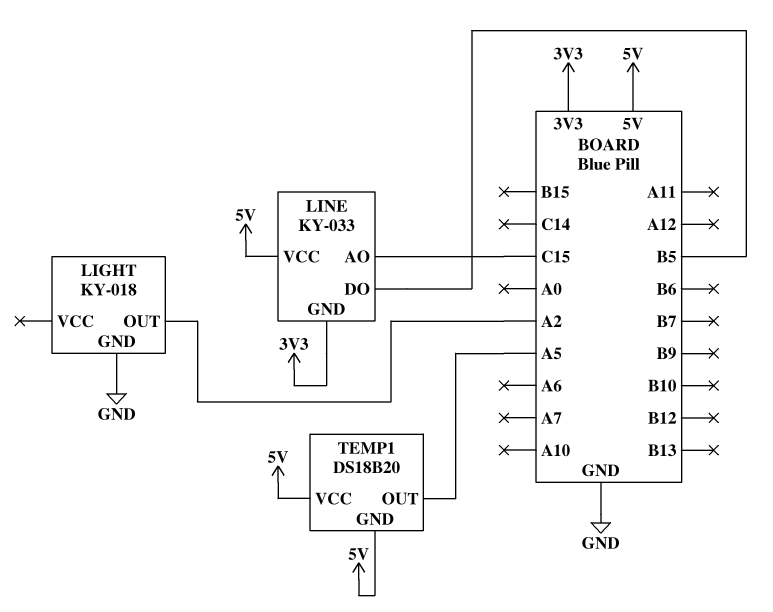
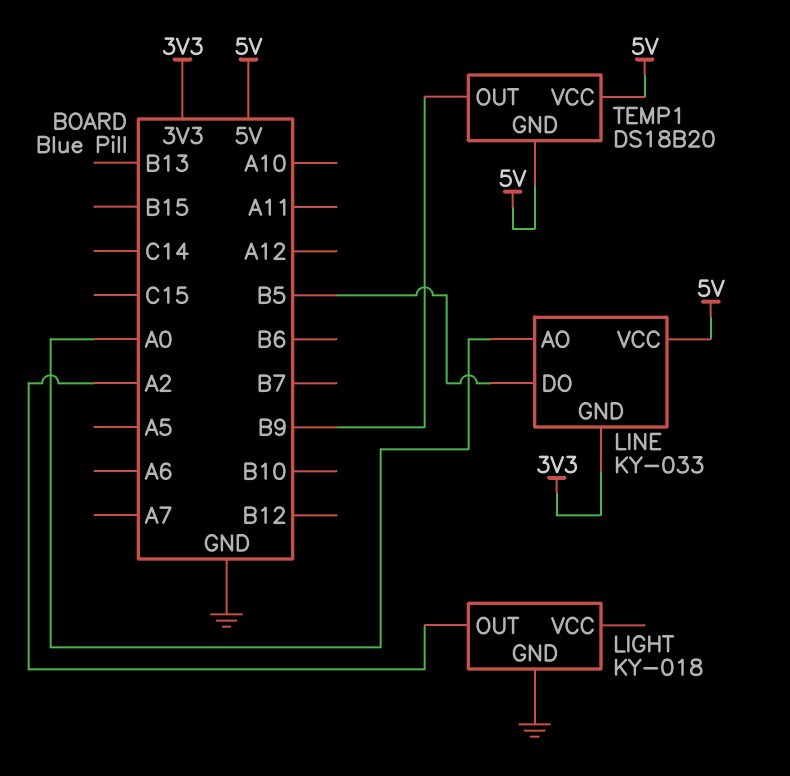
LINE pin AO: C15 -> A0
TEMP1 pin OUT: A5 -> B9

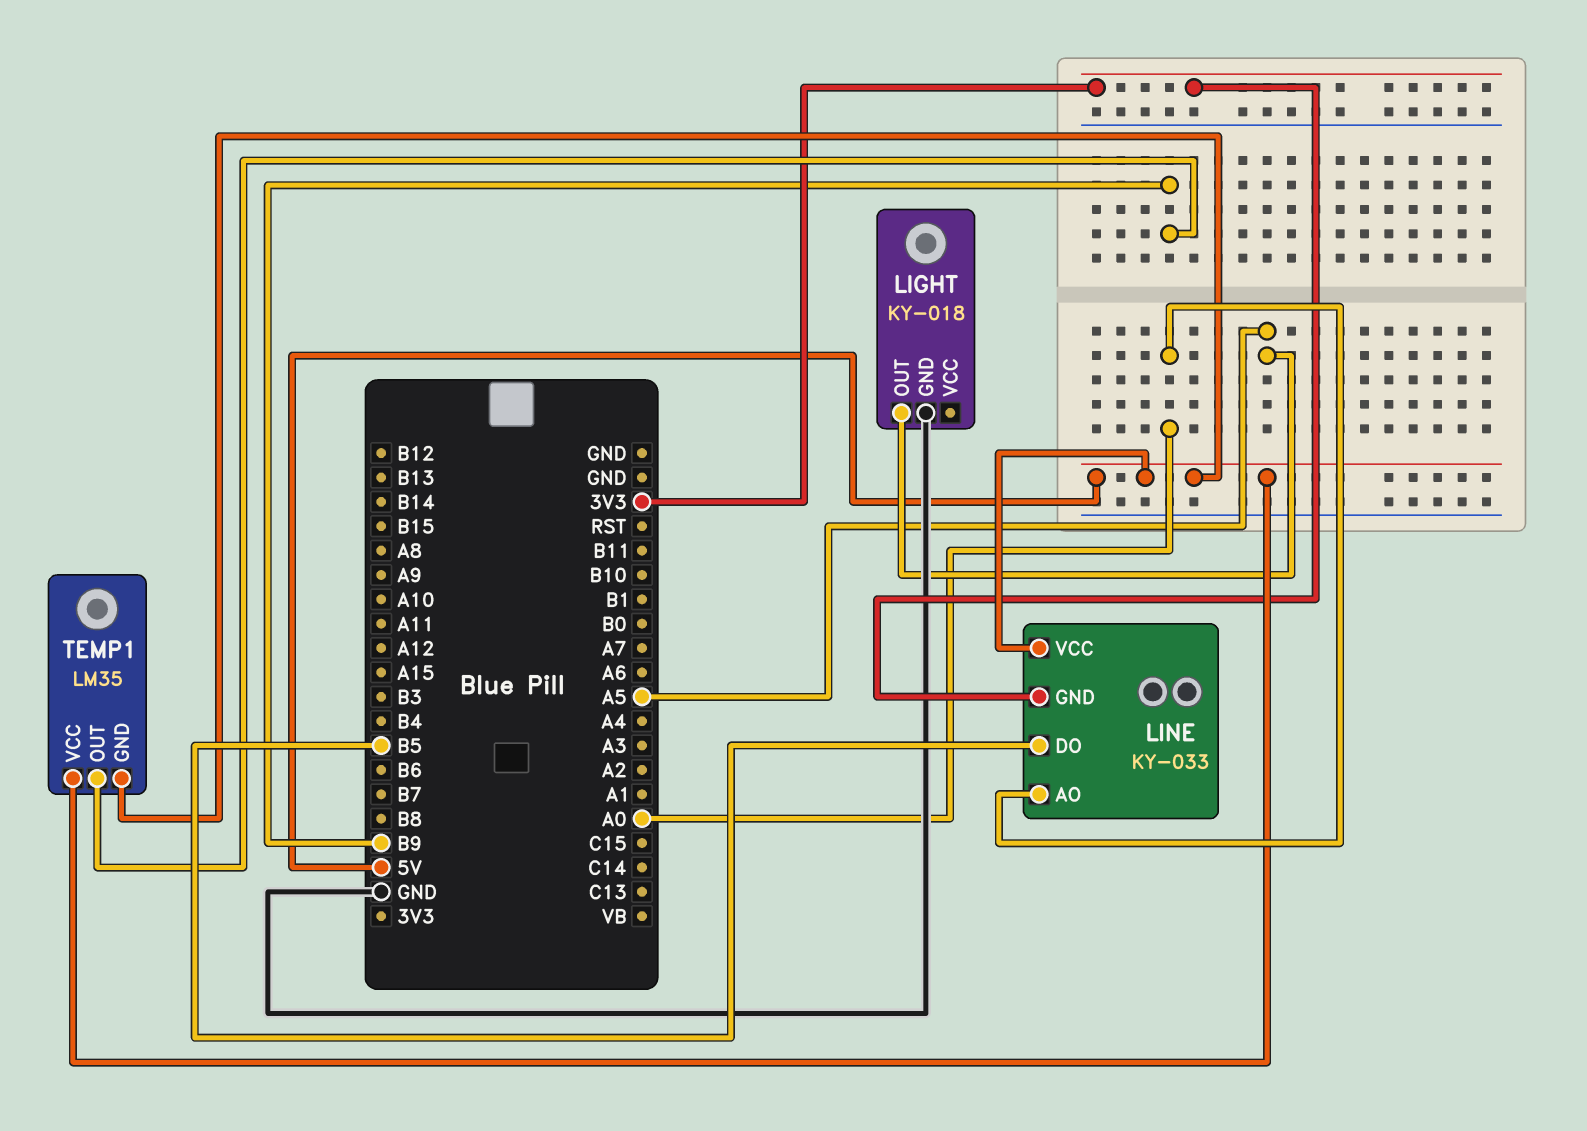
LIGHT pin OUT: A2 -> A5
TEMP1: DS18B20 -> LM35

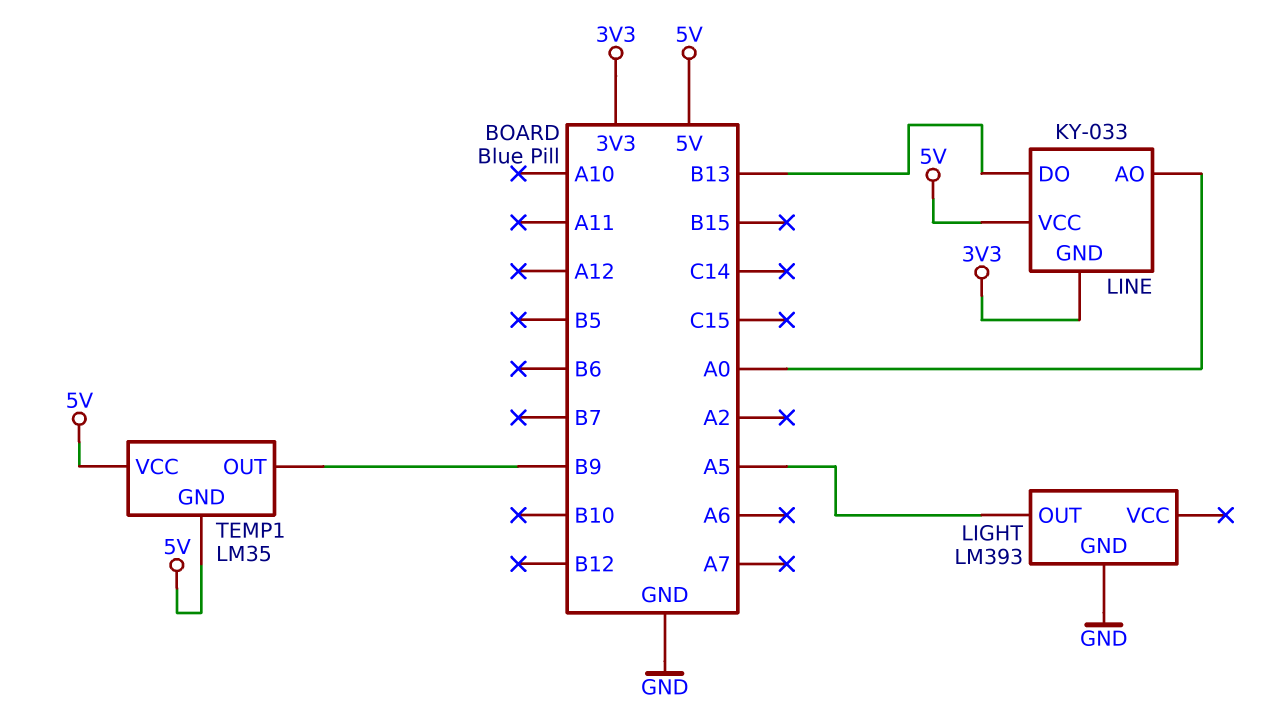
LIGHT: KY-018 -> LM393
LINE pin DO: B5 -> B13

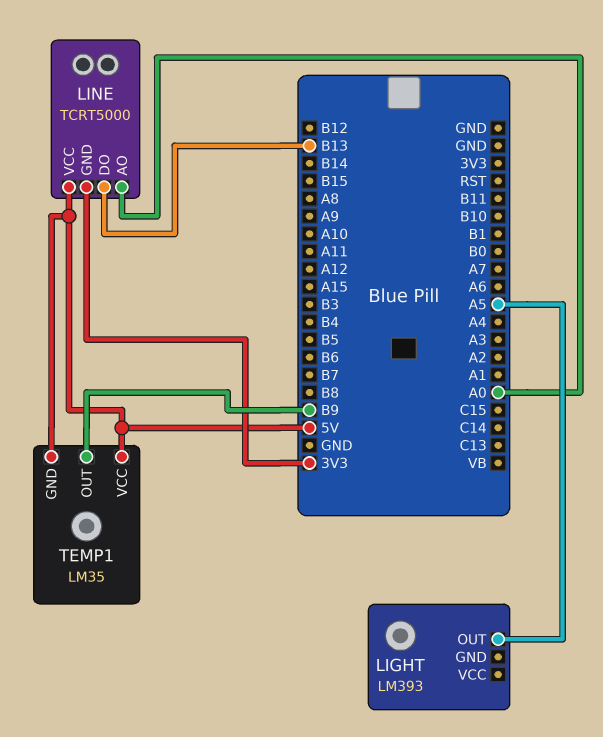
LIGHT pin GND: GND -> none
LINE: KY-033 -> TCRT5000

